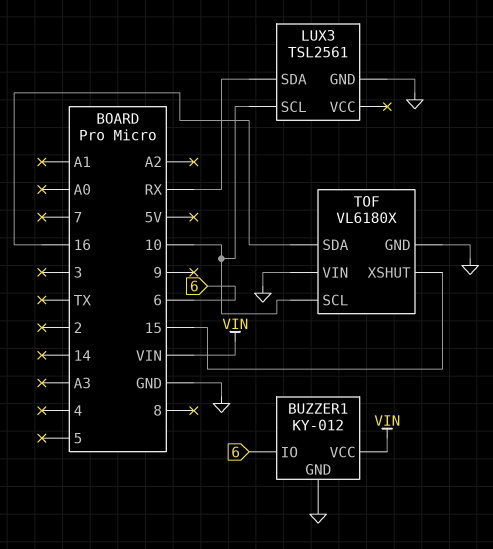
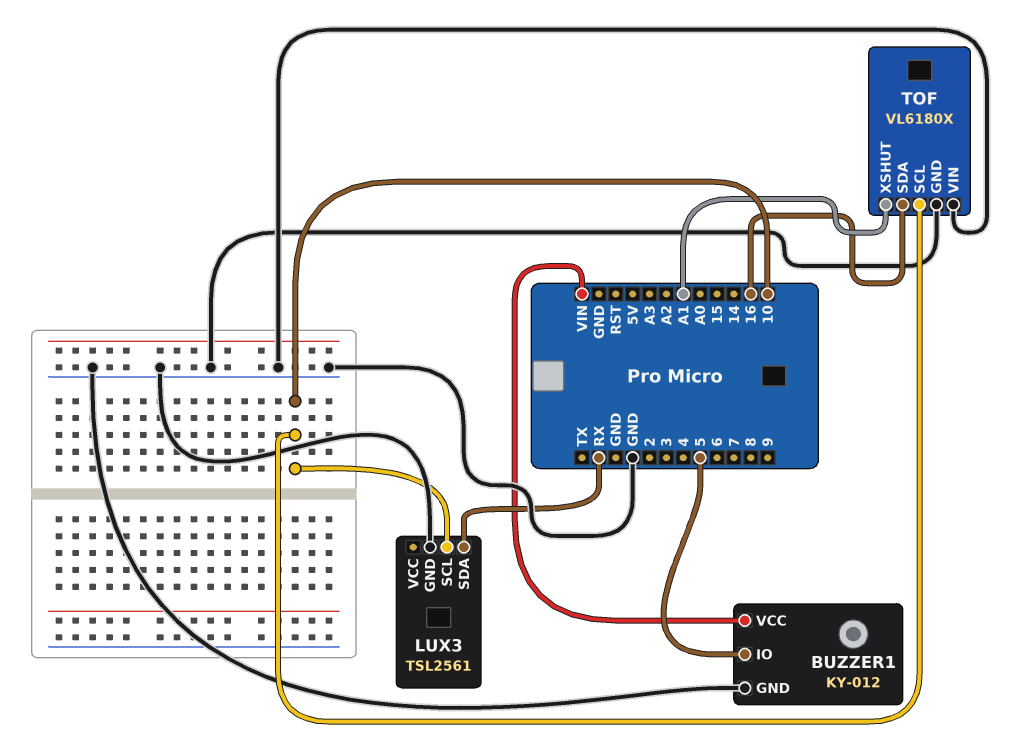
BUZZER1 pin IO: 6 -> 5
TOF pin XSHUT: 15 -> A1

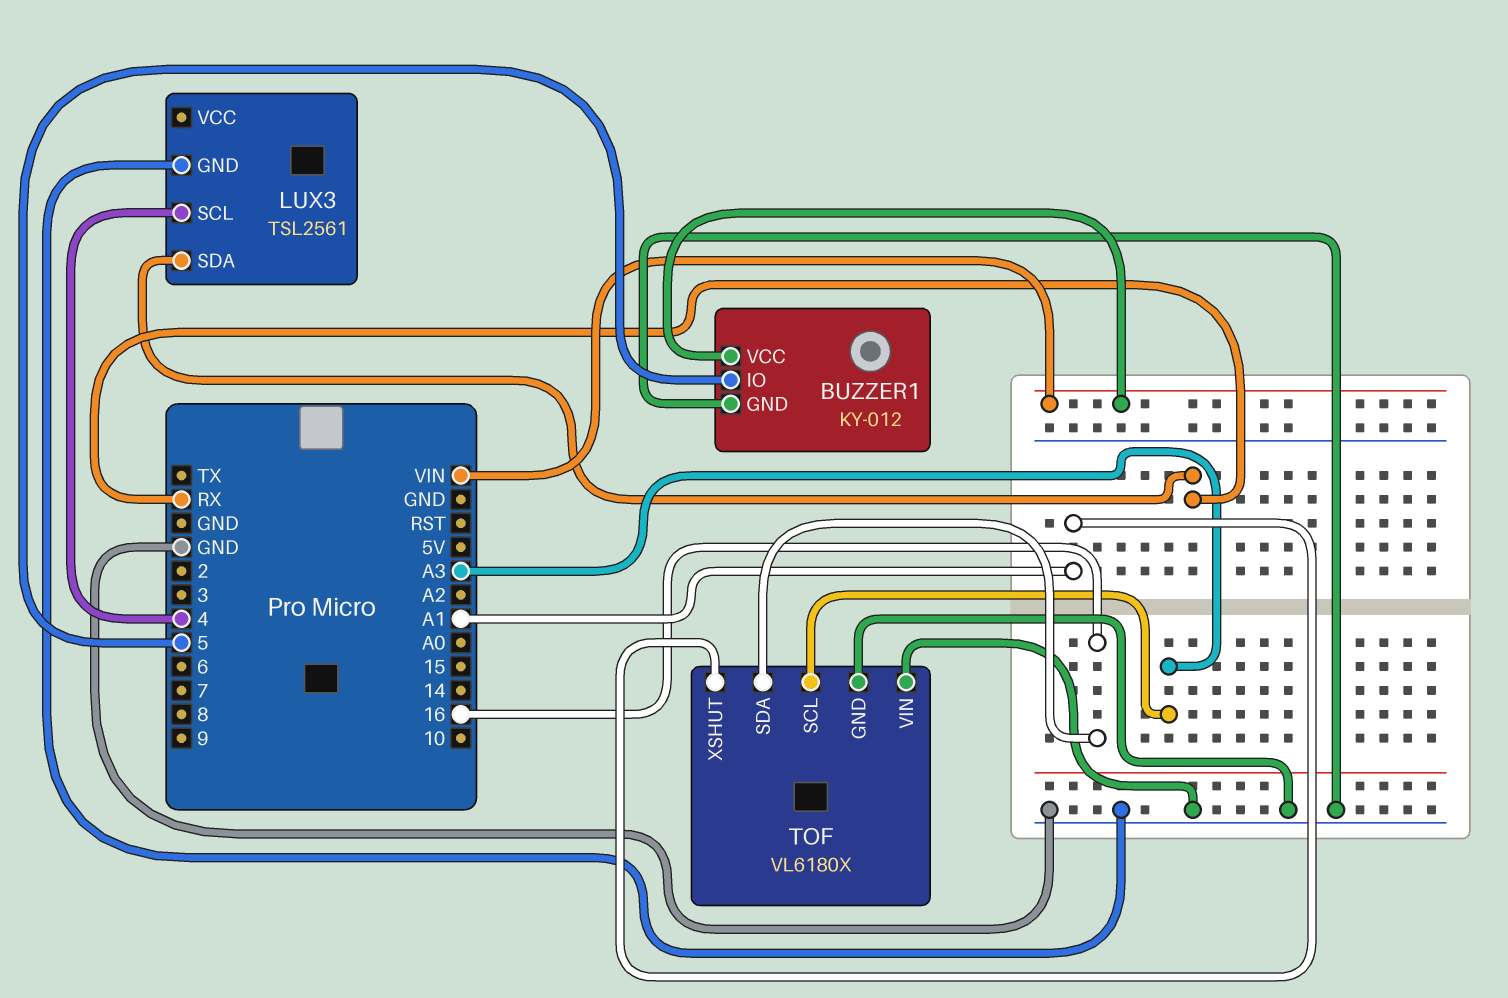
LUX3 pin SCL: 10 -> 4
TOF pin SCL: 10 -> A3

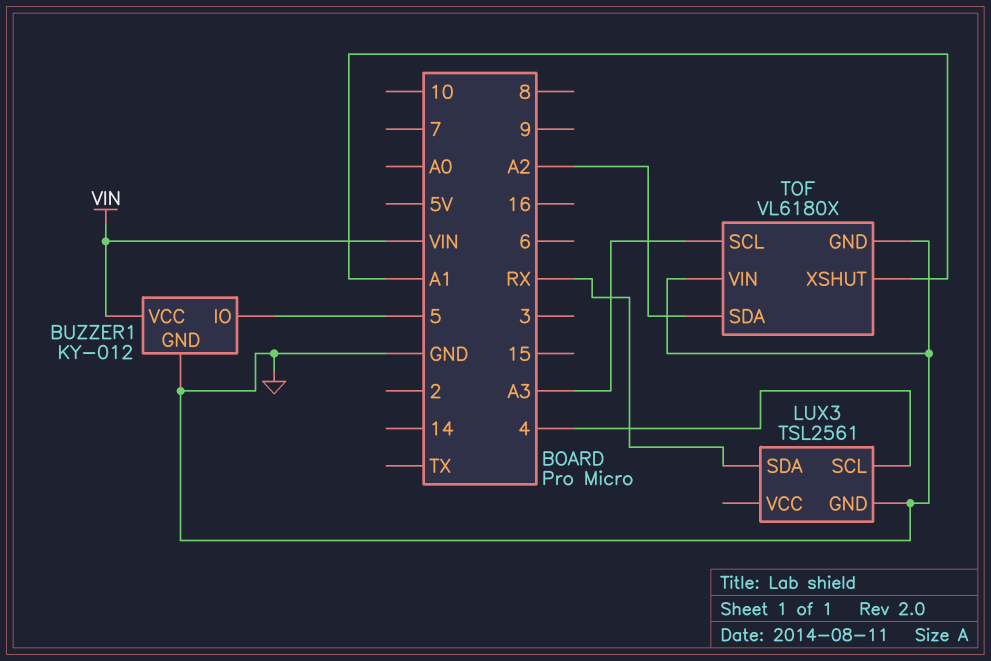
TOF pin SDA: 16 -> A2

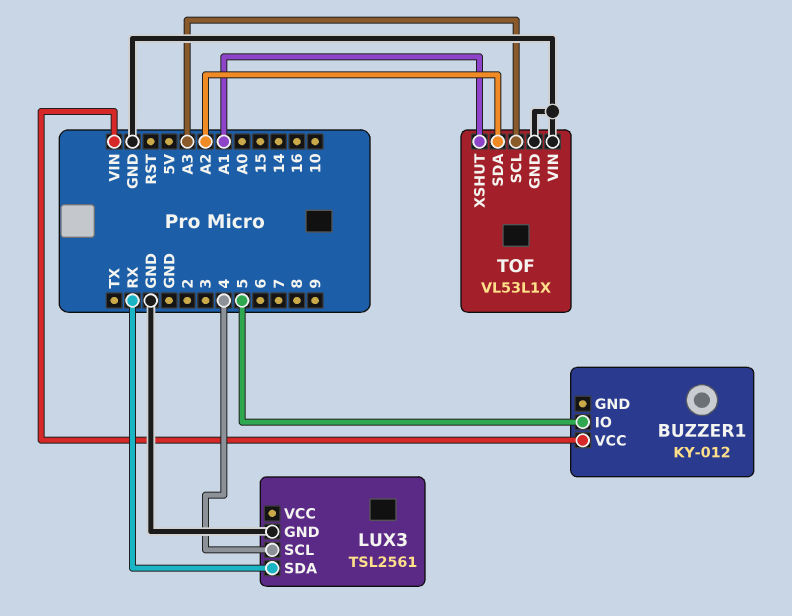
BUZZER1 pin GND: GND -> none
TOF: VL6180X -> VL53L1X

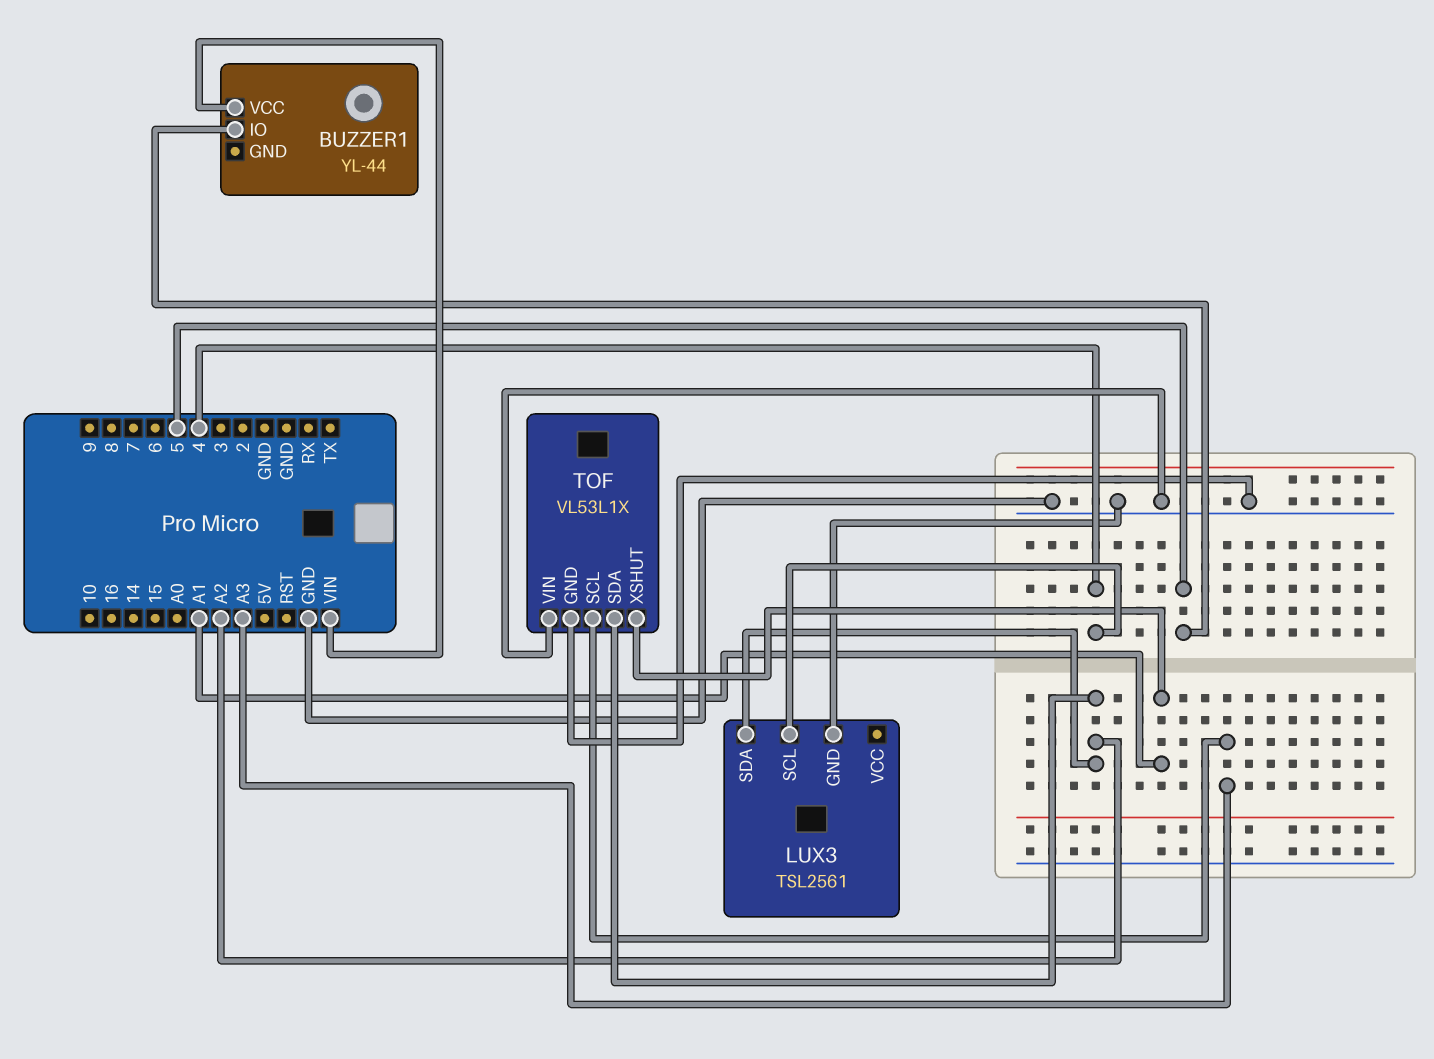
BUZZER1: KY-012 -> YL-44
LUX3 pin SDA: RX -> A2

